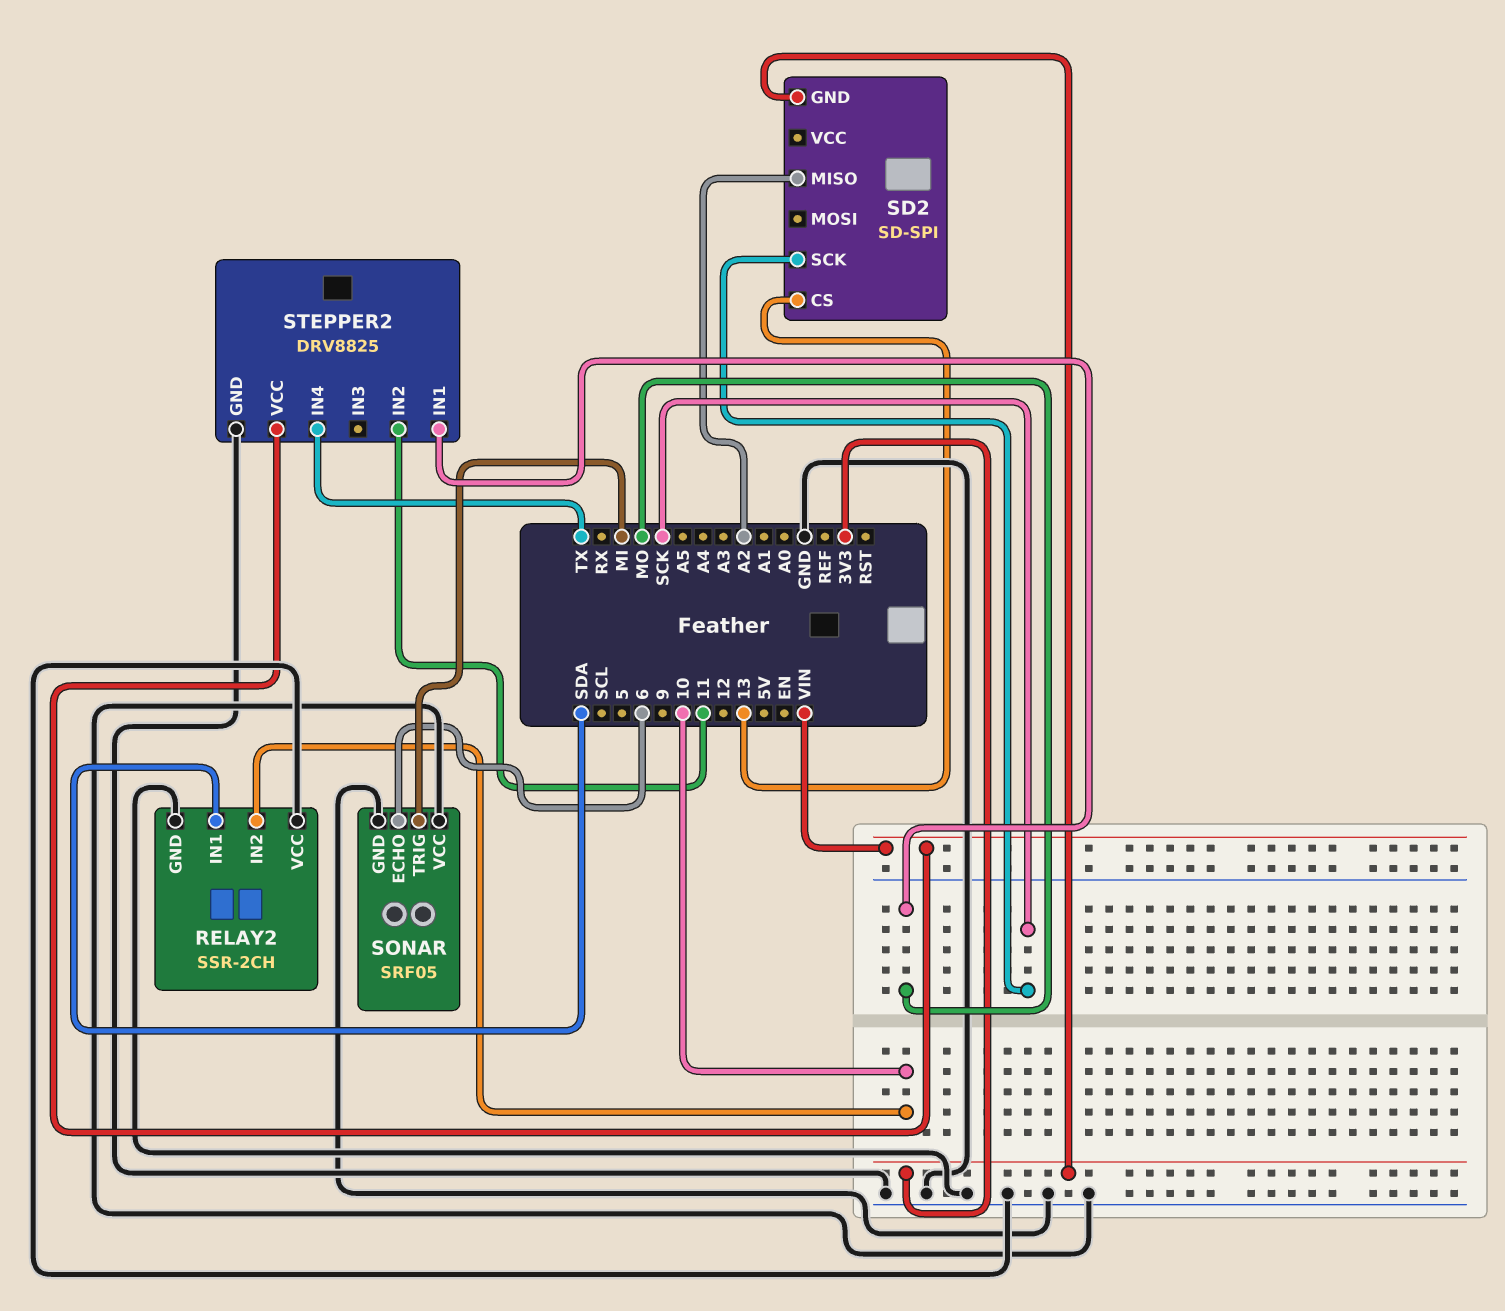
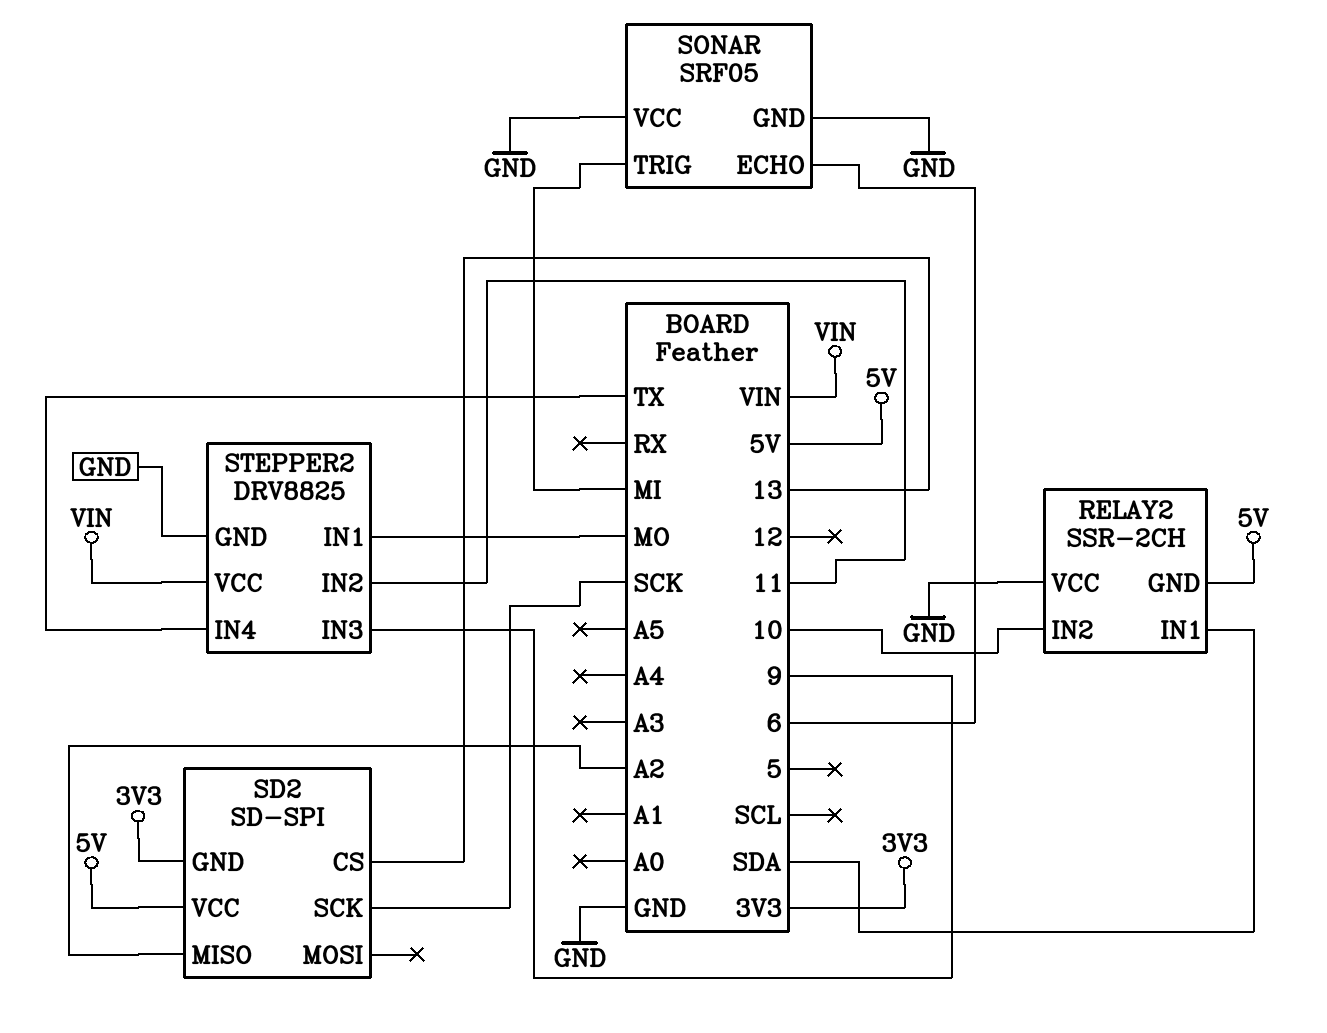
RELAY2 pin GND: GND -> 5V
SD2 pin VCC: none -> 5V
STEPPER2 pin IN3: none -> 9

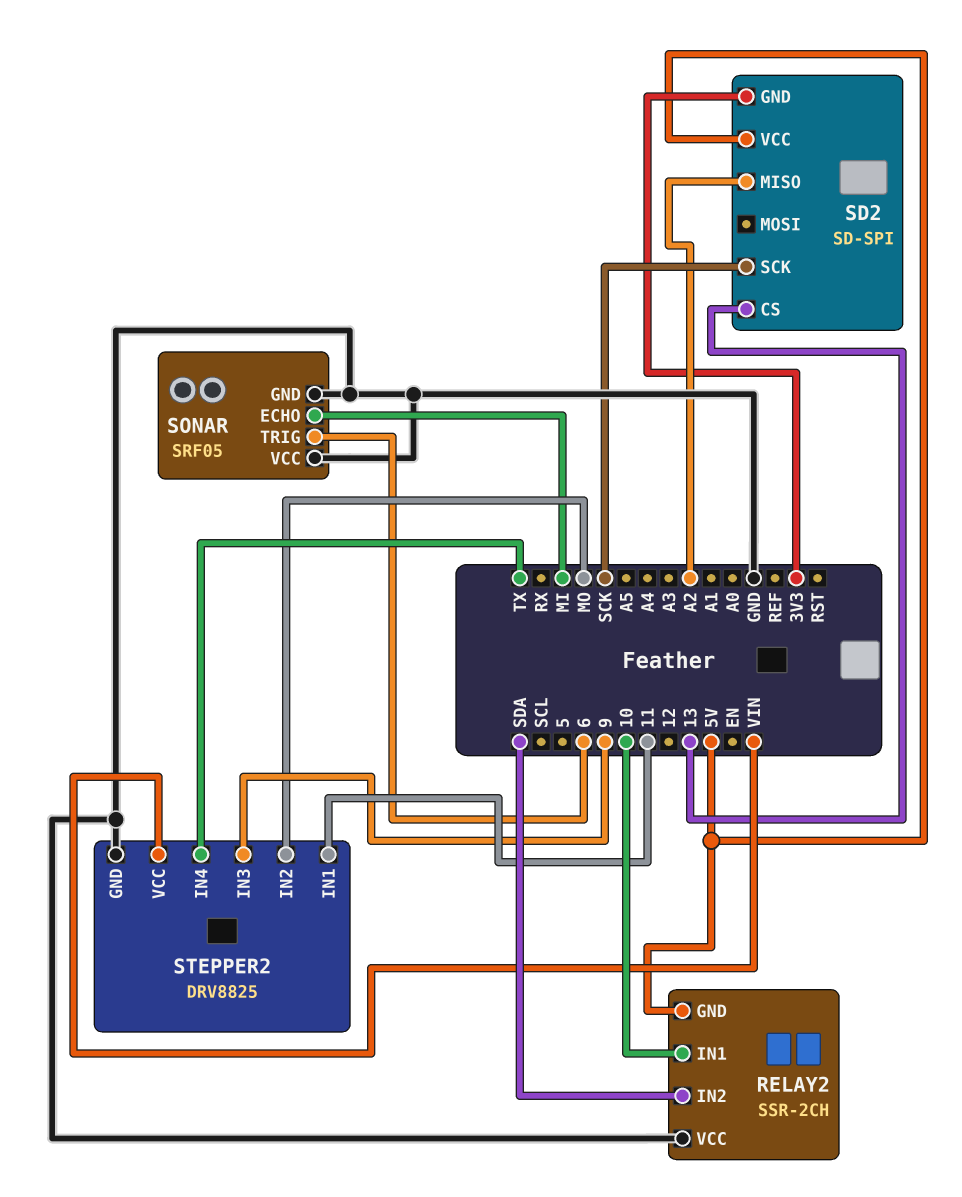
RELAY2 pin IN1: SDA -> 10
RELAY2 pin IN2: 10 -> SDA
SONAR pin ECHO: 6 -> MI
SONAR pin TRIG: MI -> 6
STEPPER2 pin IN1: MO -> 11
STEPPER2 pin IN2: 11 -> MO

